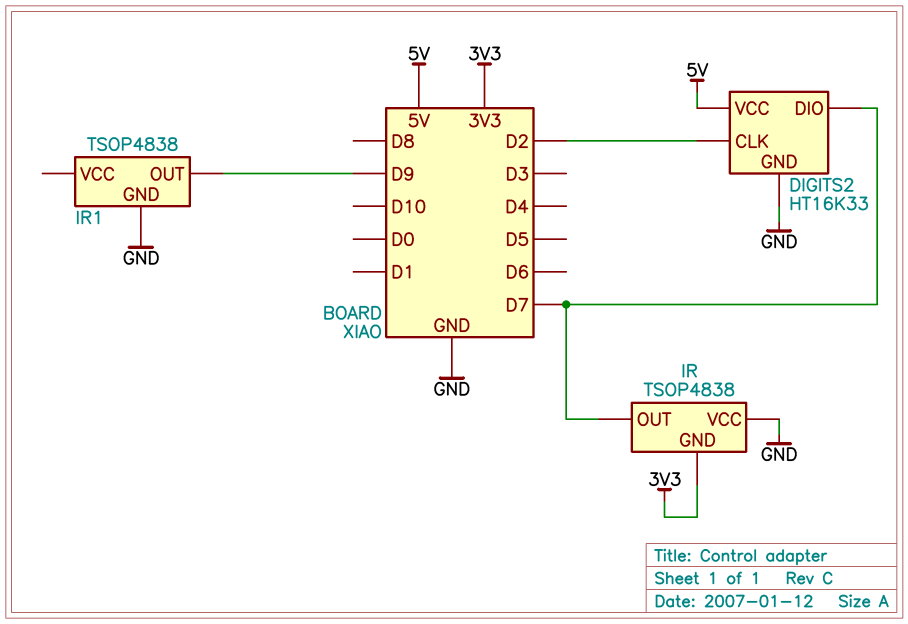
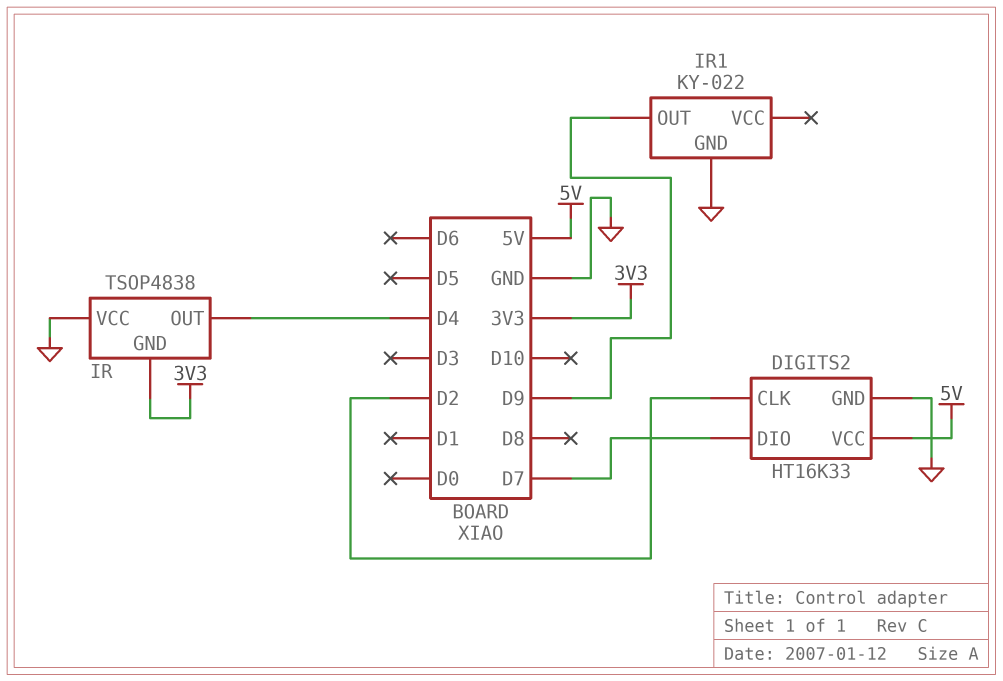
IR pin OUT: D7 -> D4
IR1: TSOP4838 -> KY-022

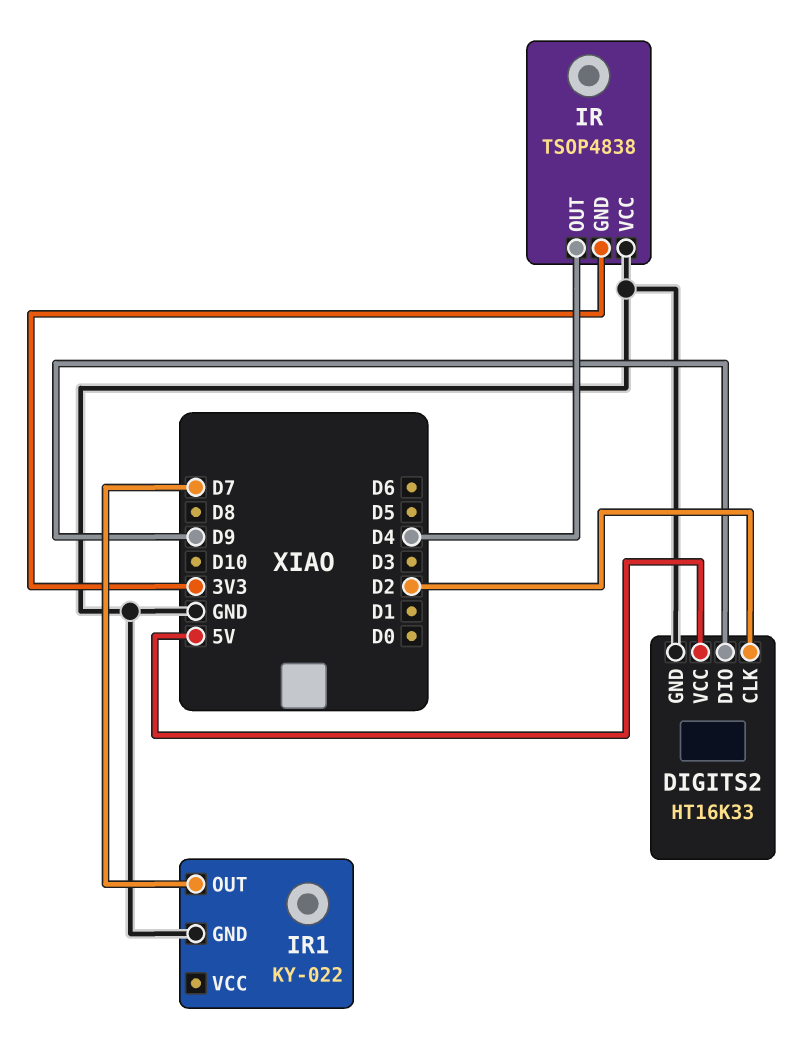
DIGITS2 pin DIO: D7 -> D9
IR1 pin OUT: D9 -> D7

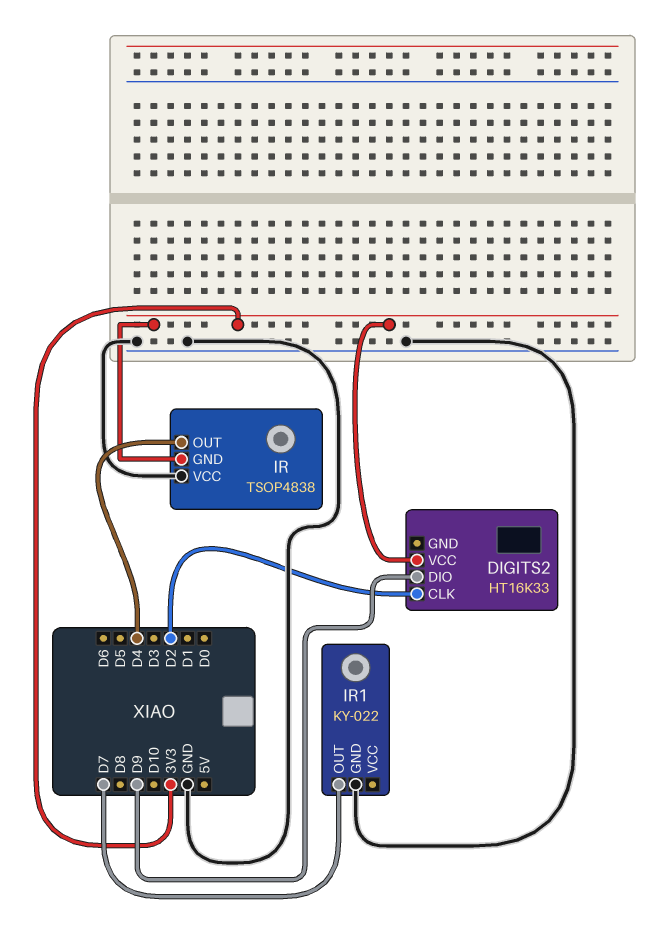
DIGITS2 pin GND: GND -> none
DIGITS2 pin VCC: 5V -> 3V3

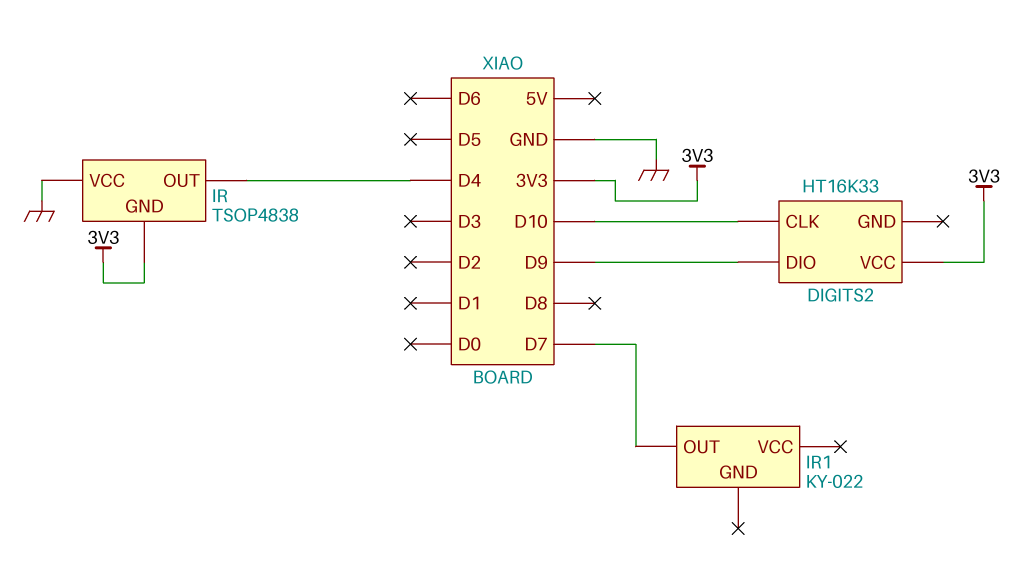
DIGITS2 pin CLK: D2 -> D10
IR1 pin GND: GND -> none

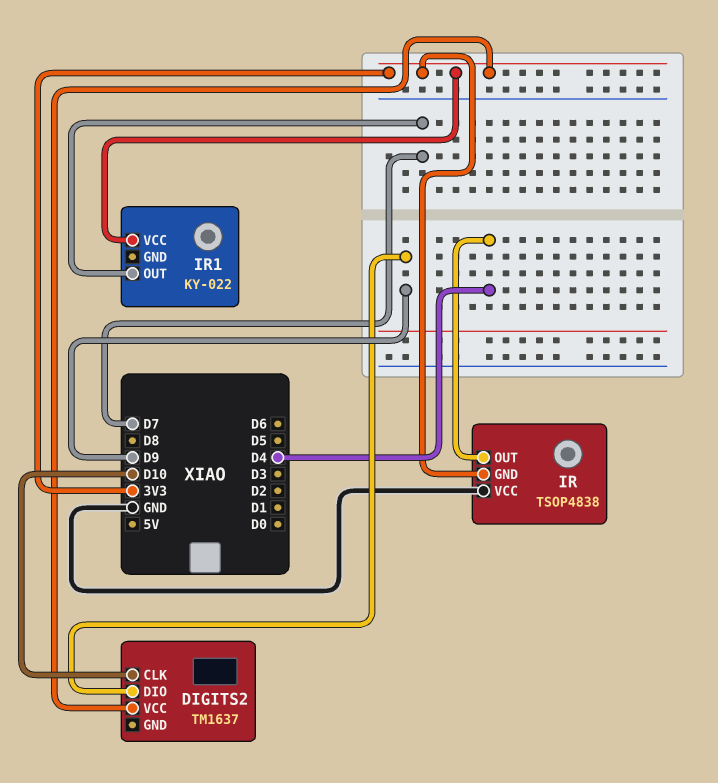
DIGITS2: HT16K33 -> TM1637
IR1 pin VCC: none -> 3V3

